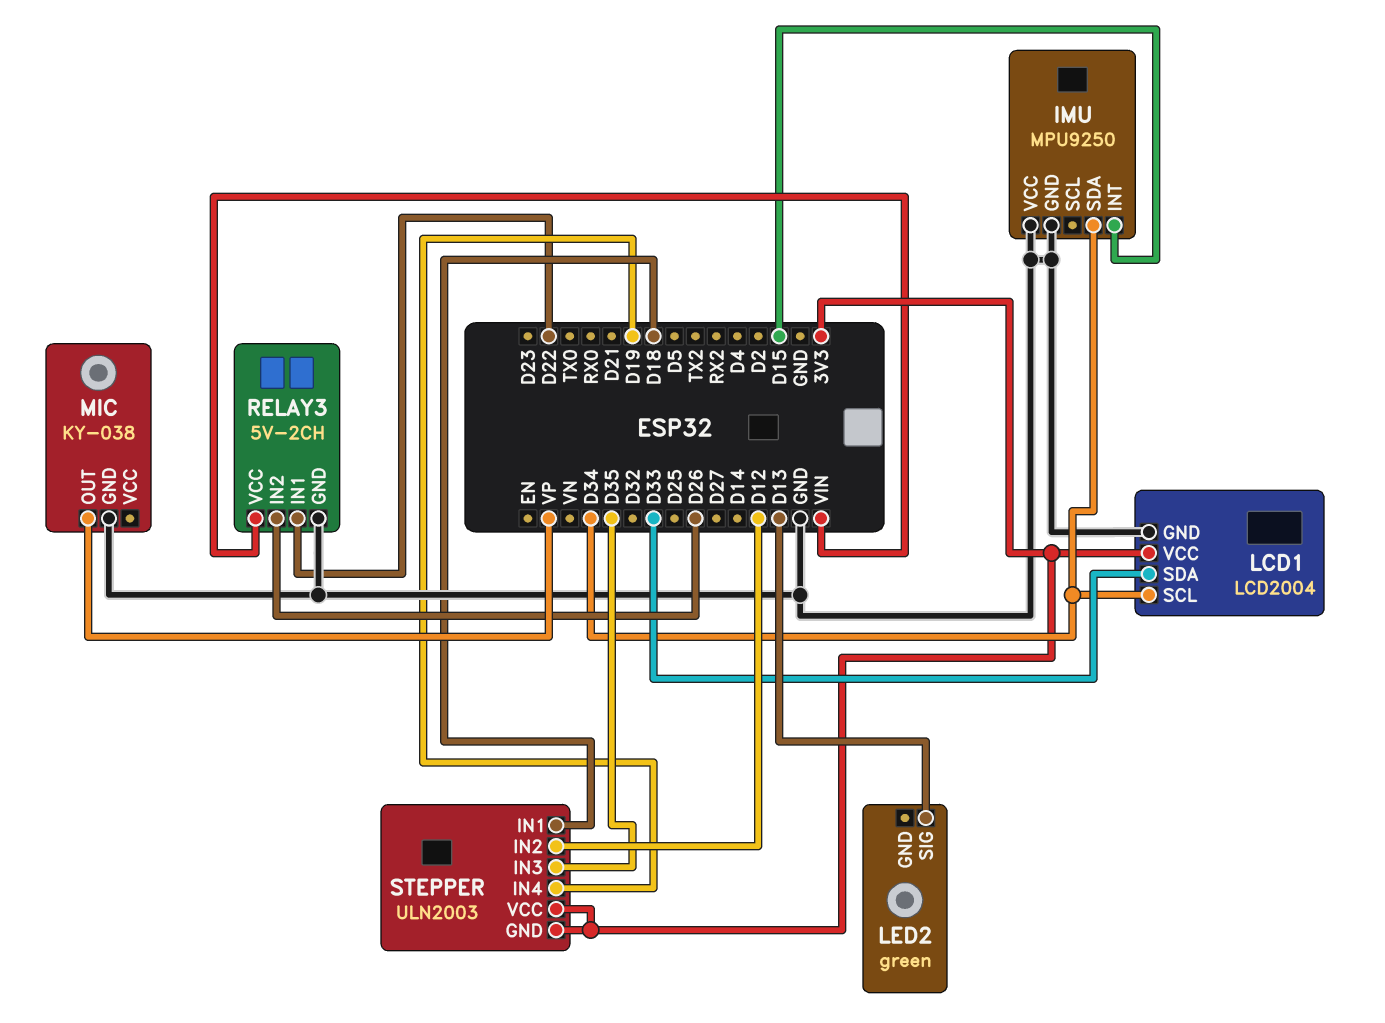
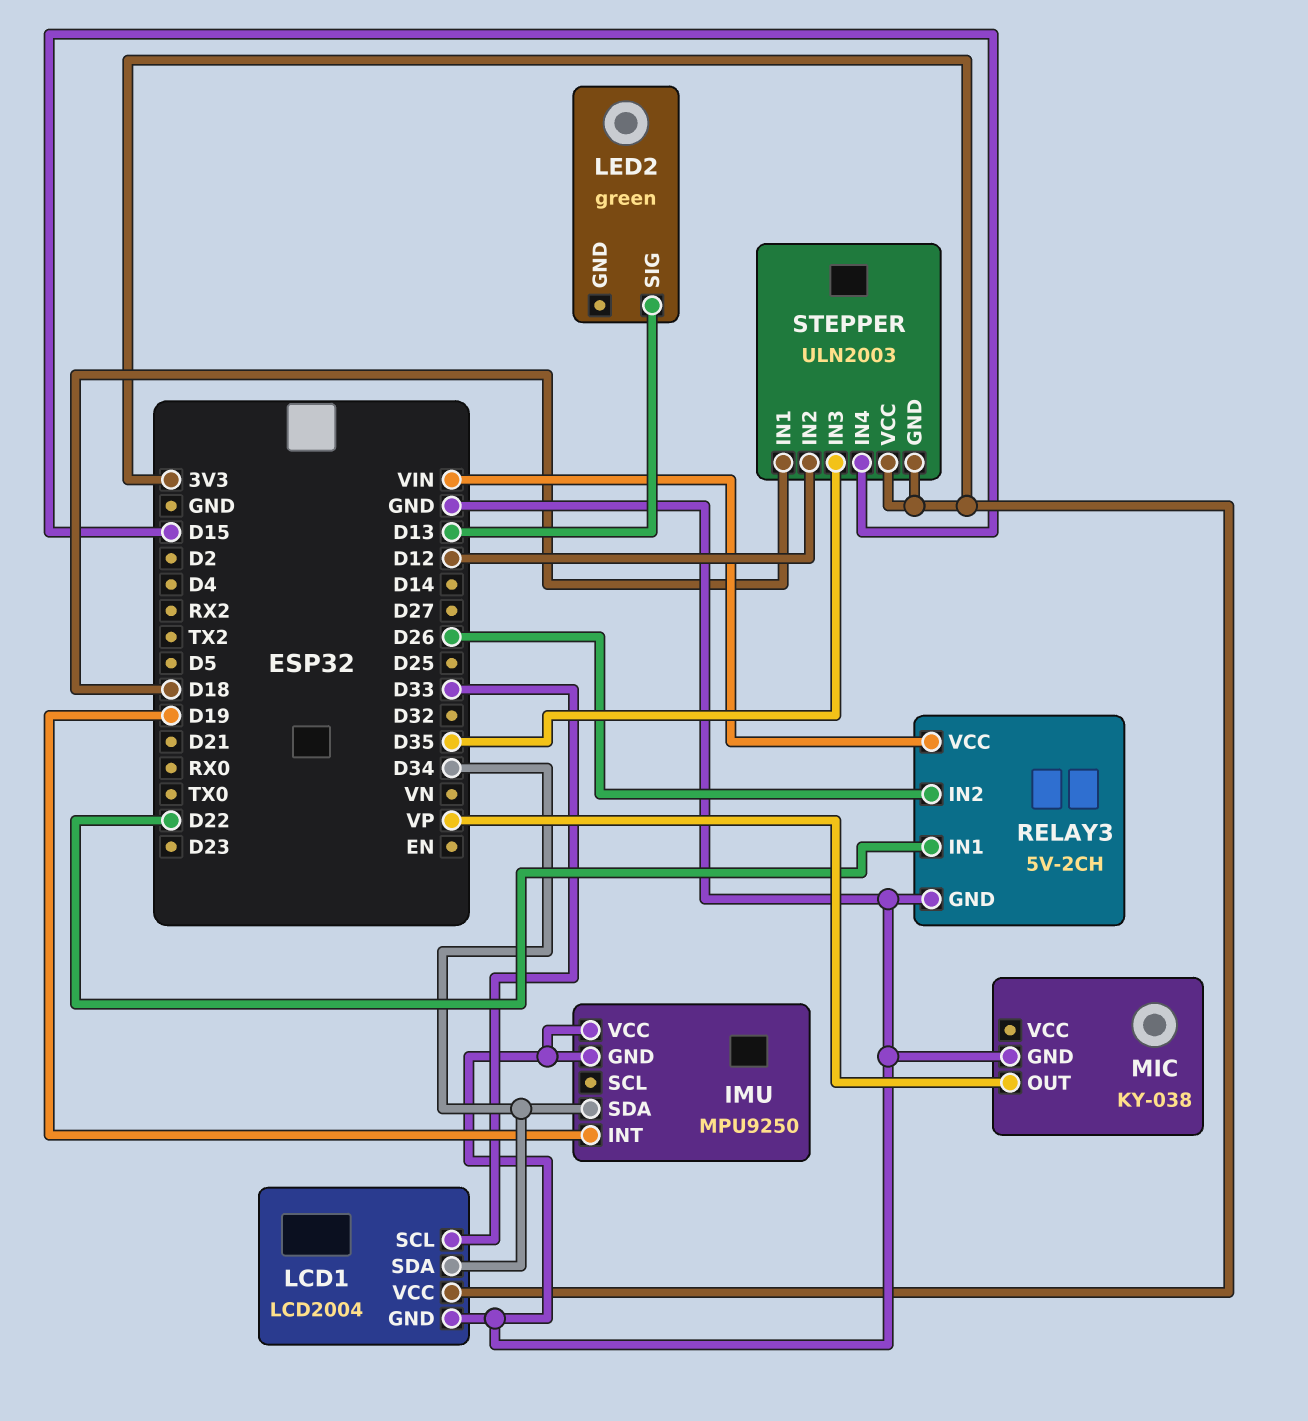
IMU pin INT: D15 -> D19
LCD1 pin SCL: D34 -> D33
LCD1 pin SDA: D33 -> D34
STEPPER pin IN4: D19 -> D15

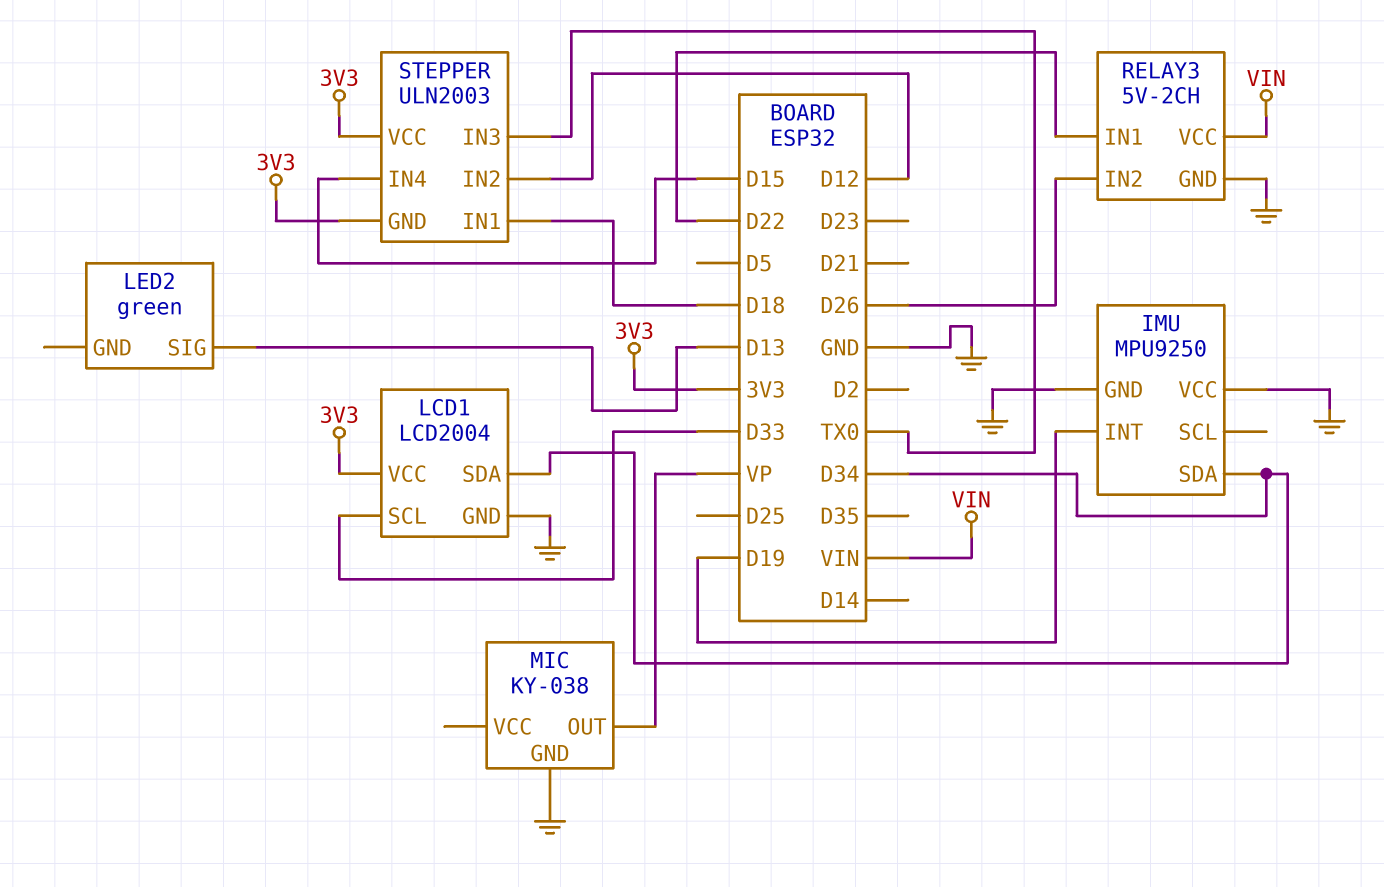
STEPPER pin IN3: D35 -> TX0

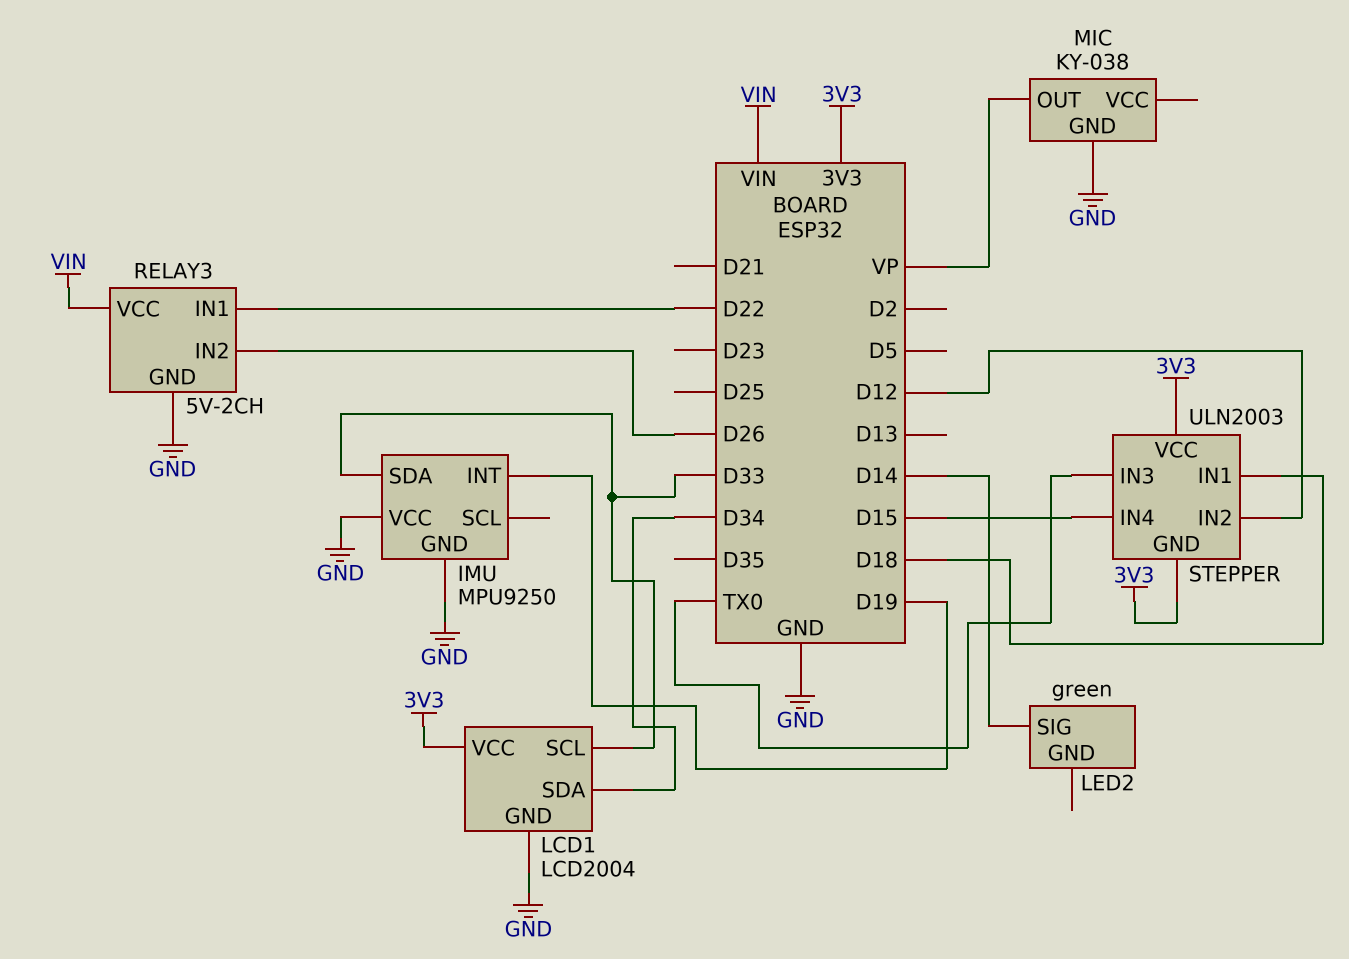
IMU pin SDA: D34 -> D33
LED2 pin SIG: D13 -> D14

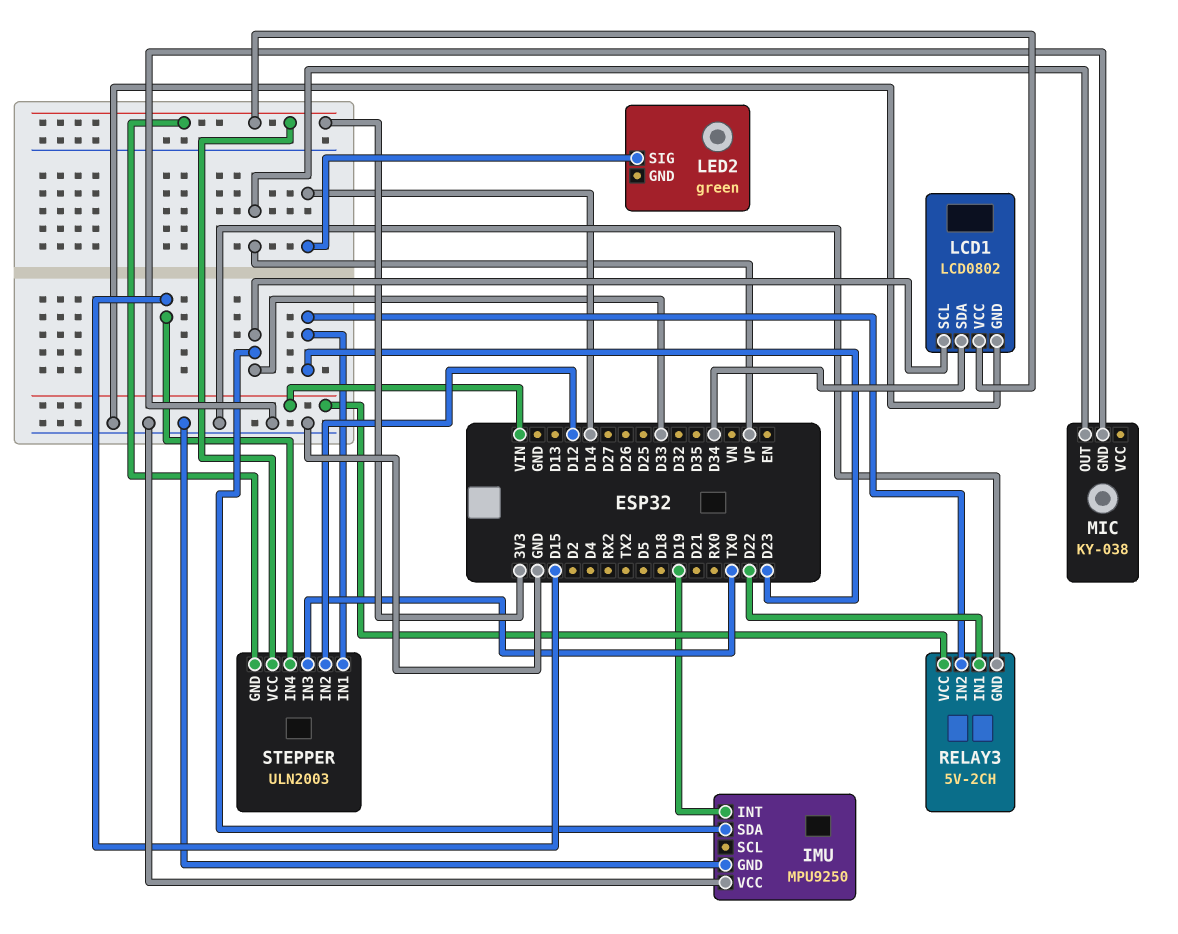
LCD1: LCD2004 -> LCD0802
RELAY3 pin IN2: D26 -> D23
STEPPER pin IN1: D18 -> D23

